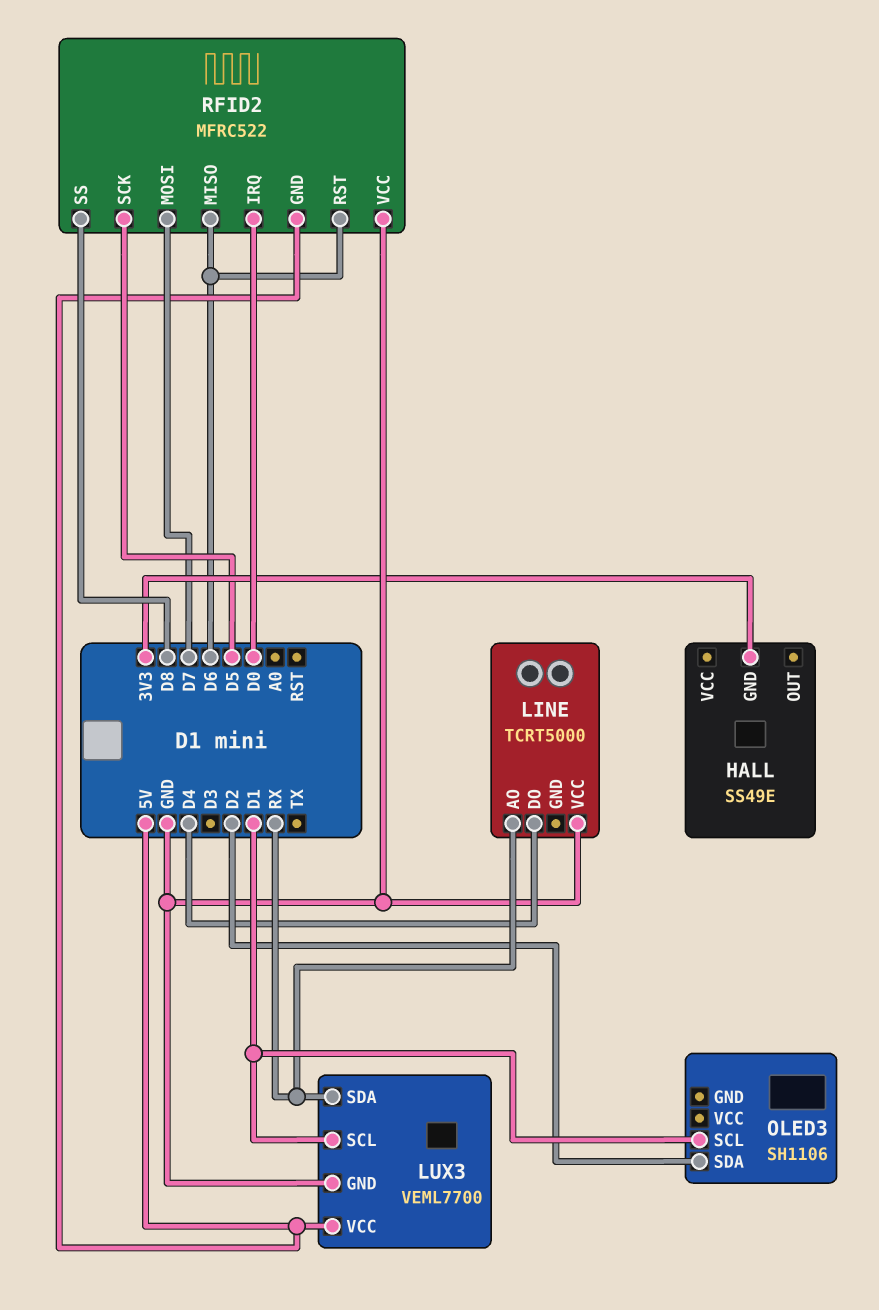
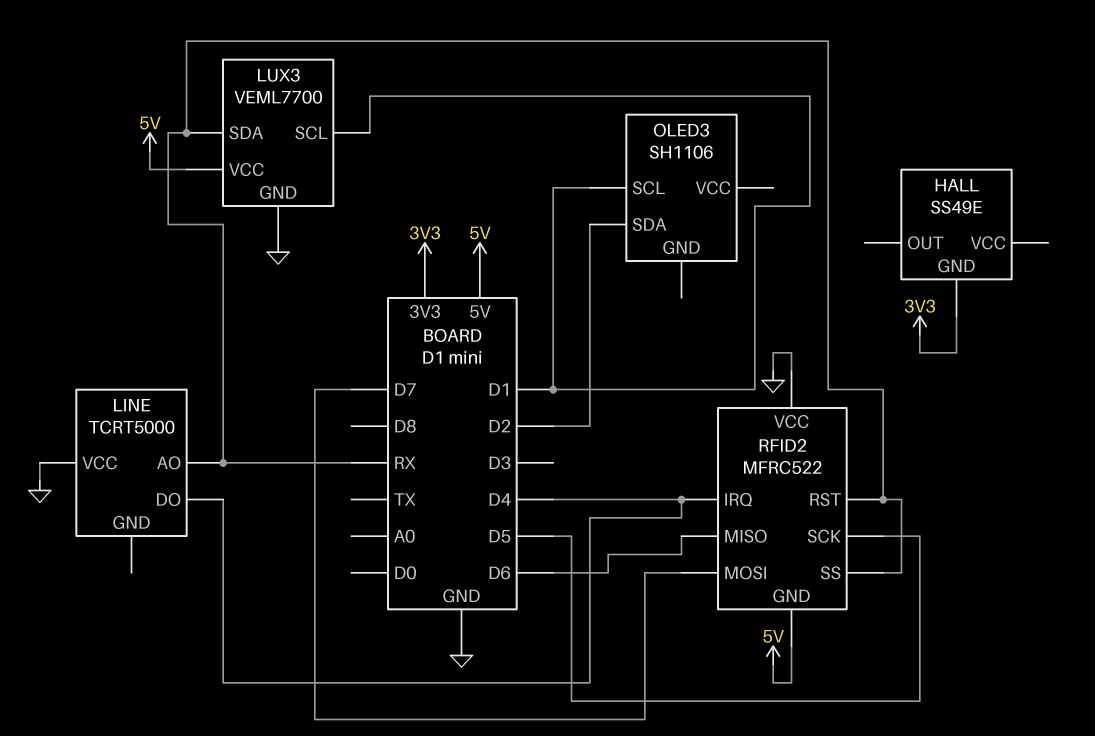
RFID2 pin IRQ: D0 -> D4
RFID2 pin RST: D6 -> RX
RFID2 pin SS: D8 -> RX

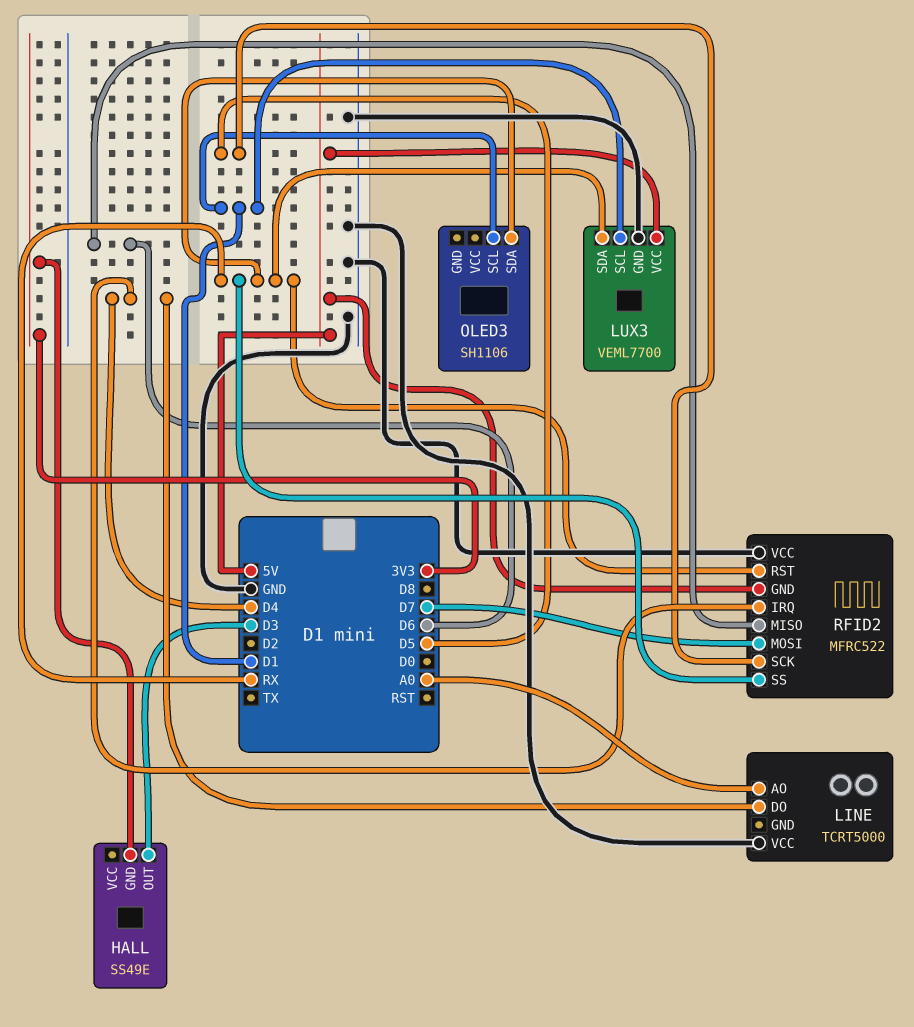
HALL pin OUT: none -> D3
LINE pin AO: RX -> A0
OLED3 pin SDA: D2 -> RX

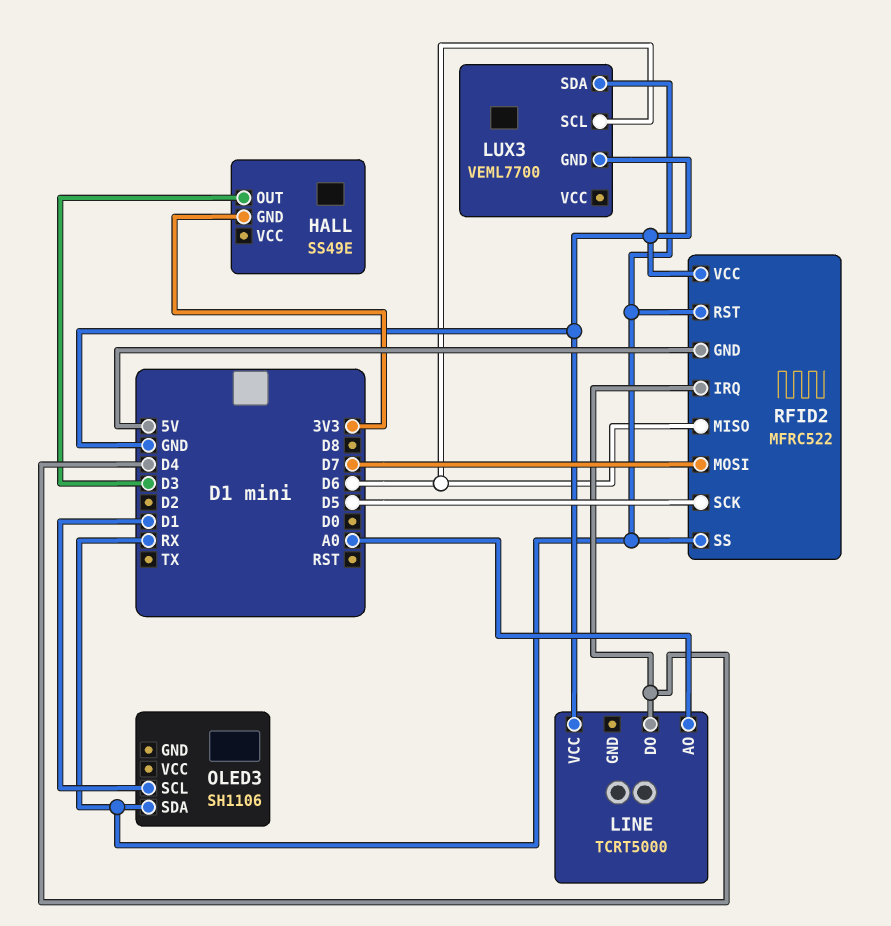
LUX3 pin SCL: D1 -> D6
LUX3 pin VCC: 5V -> none

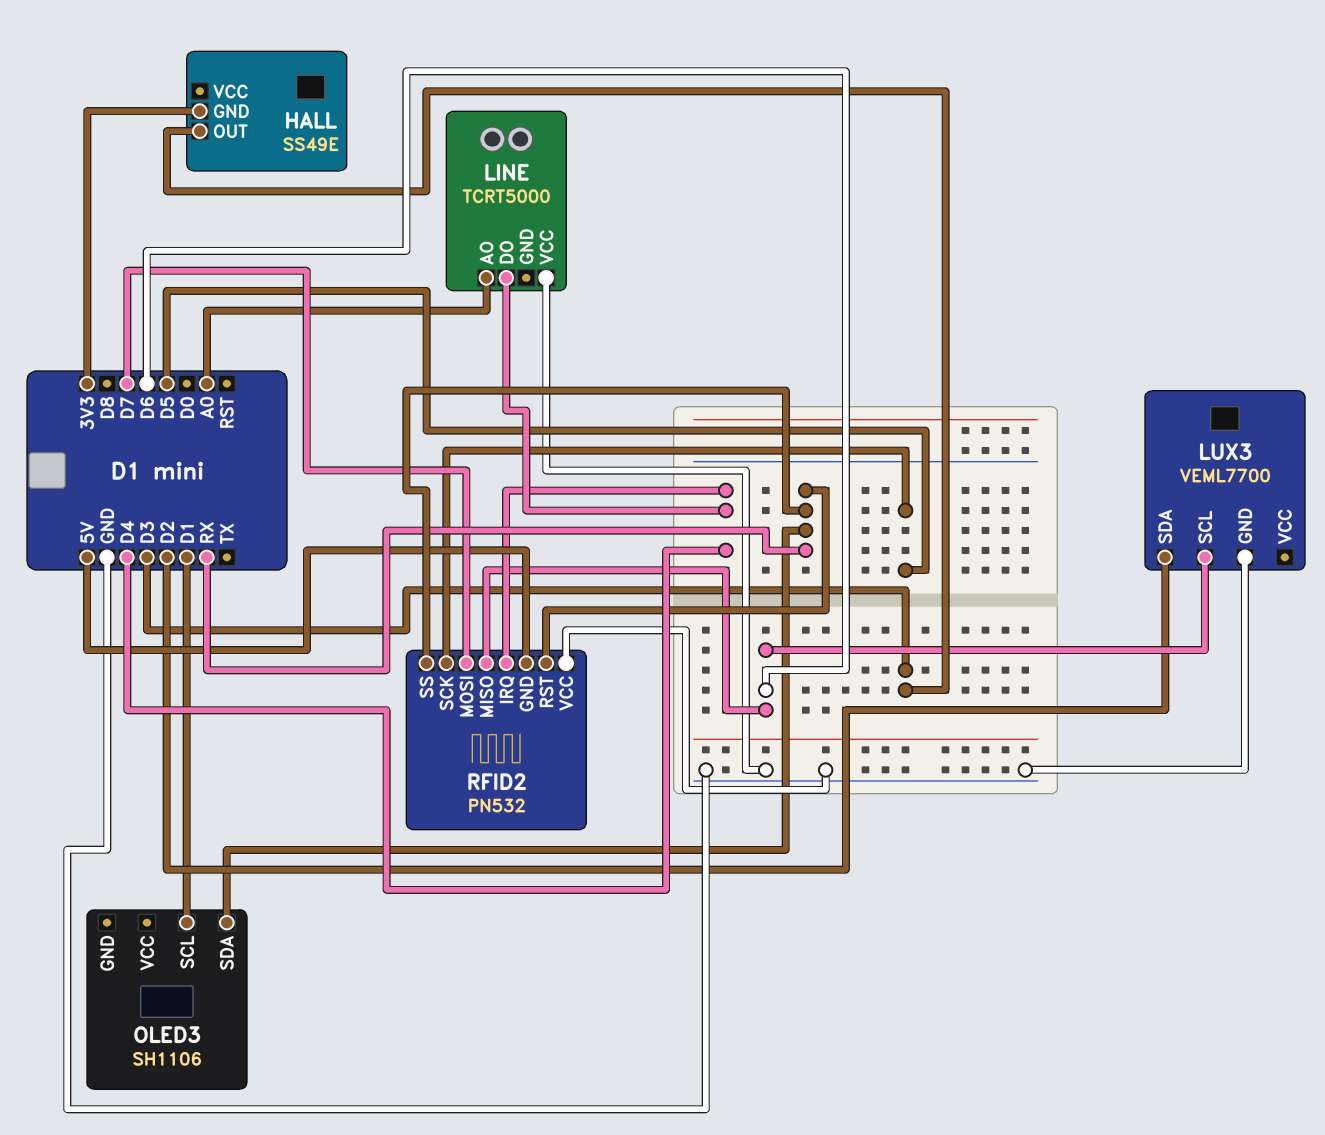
LUX3 pin SDA: RX -> D2
RFID2: MFRC522 -> PN532

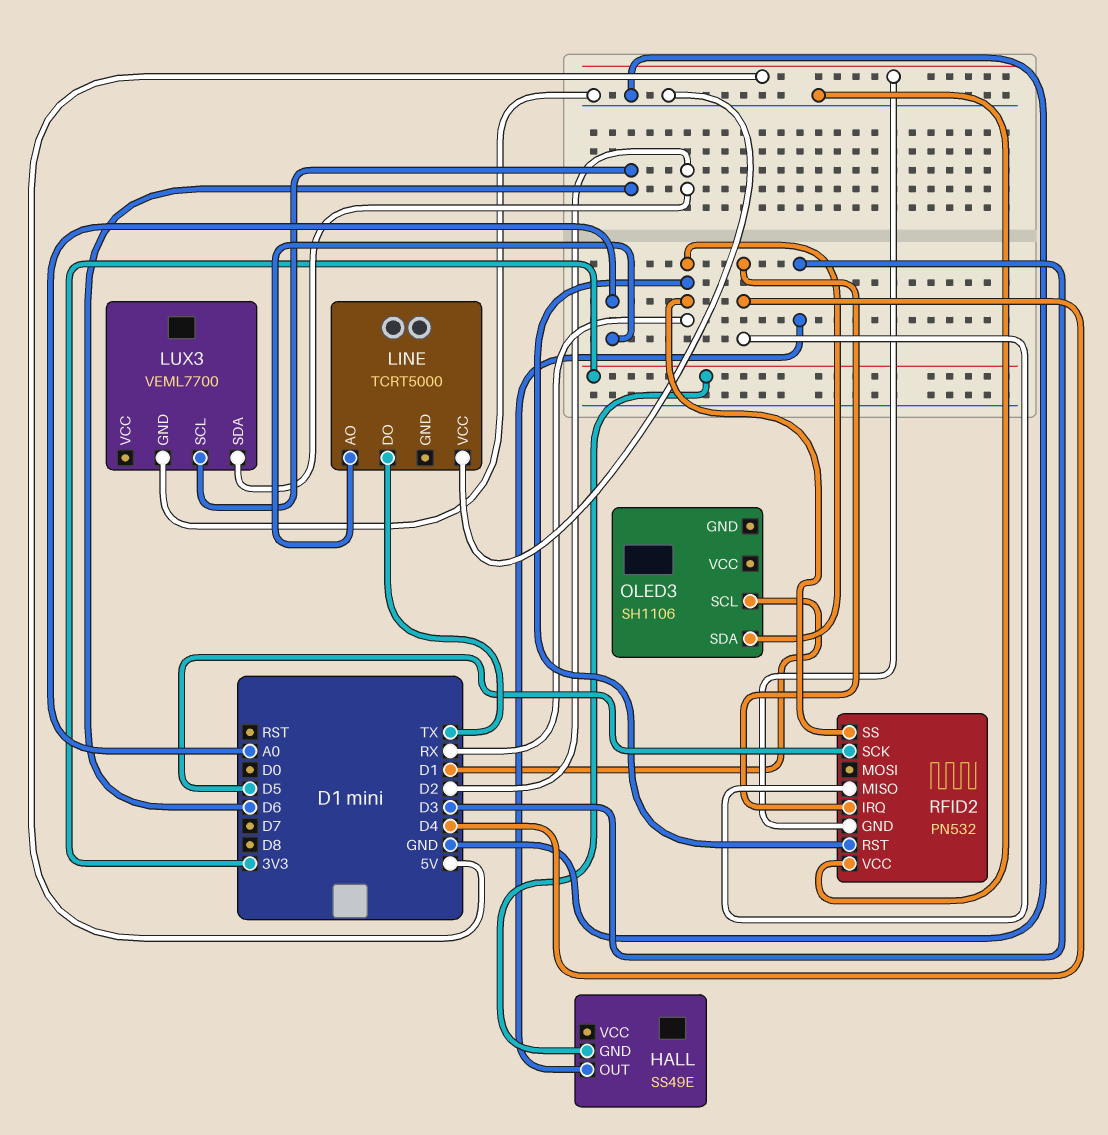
LINE pin DO: D4 -> TX
RFID2 pin MISO: D6 -> D4
RFID2 pin MOSI: D7 -> none

